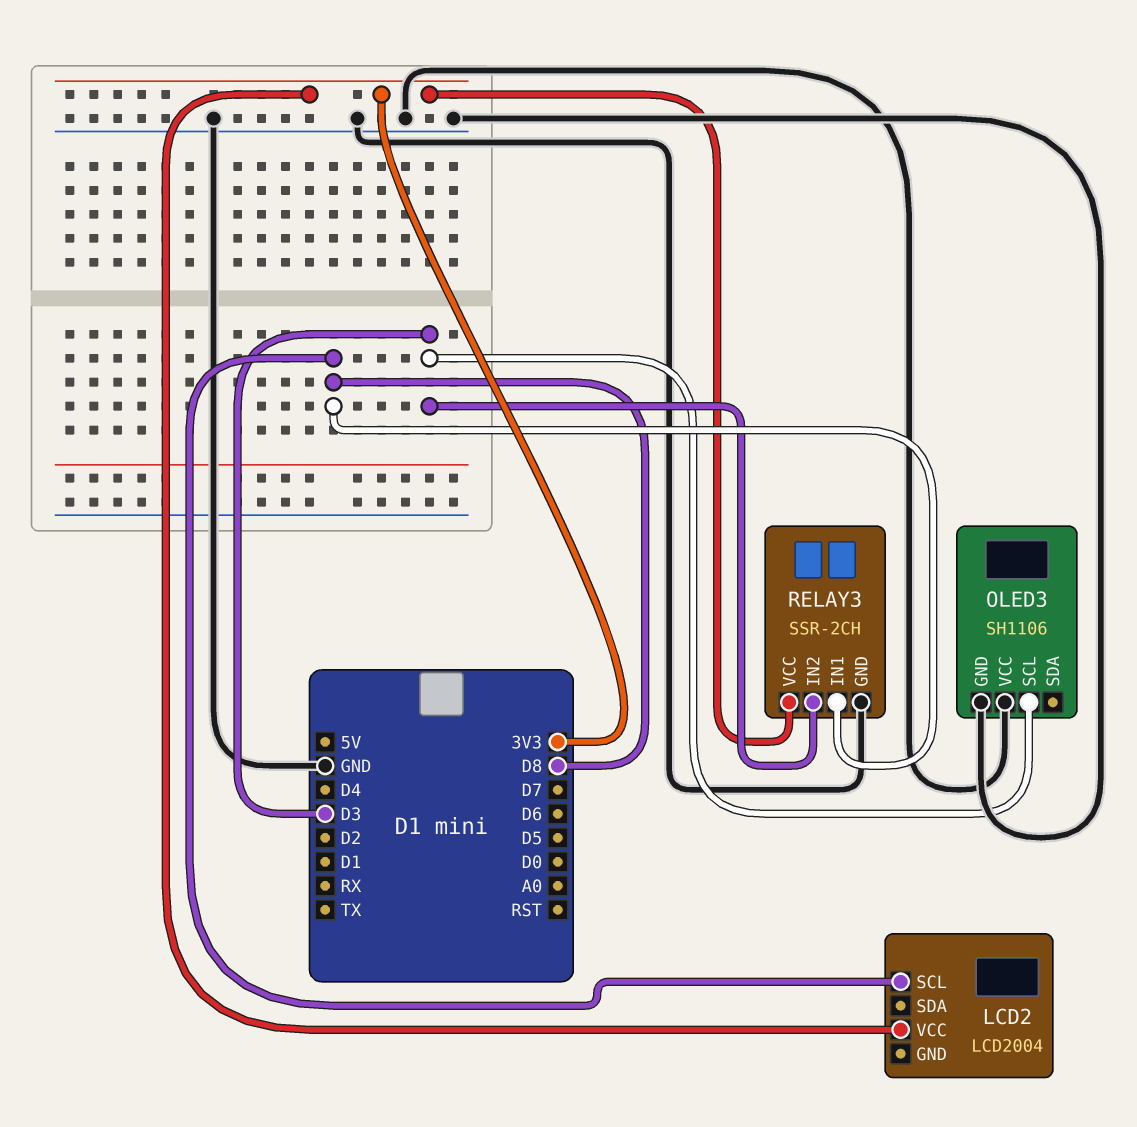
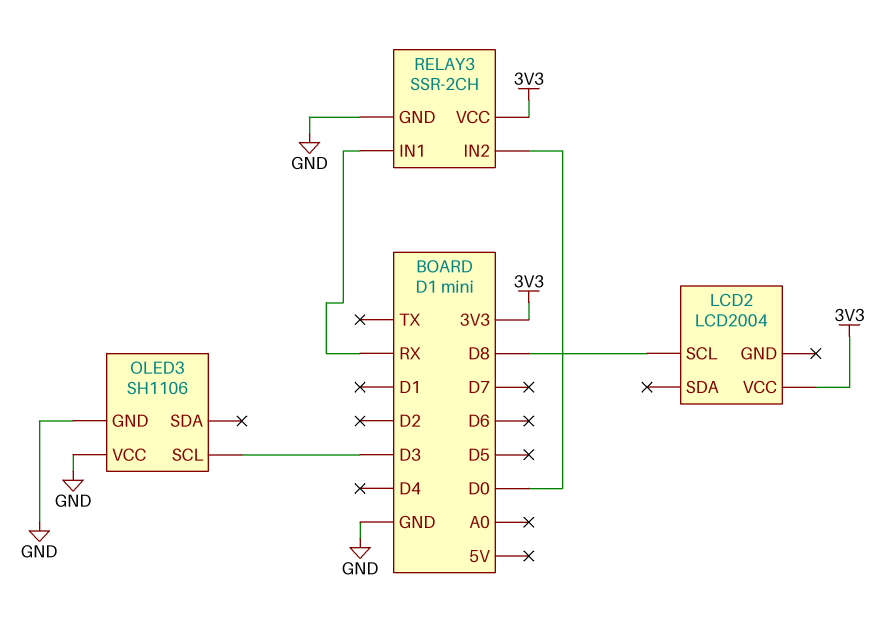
RELAY3 pin IN1: D8 -> RX
RELAY3 pin IN2: D3 -> D0

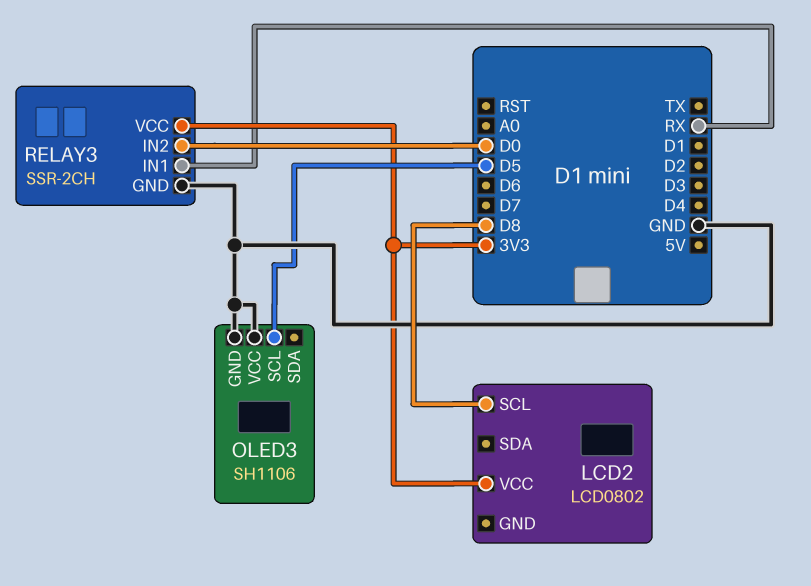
LCD2: LCD2004 -> LCD0802
OLED3 pin SCL: D3 -> D5

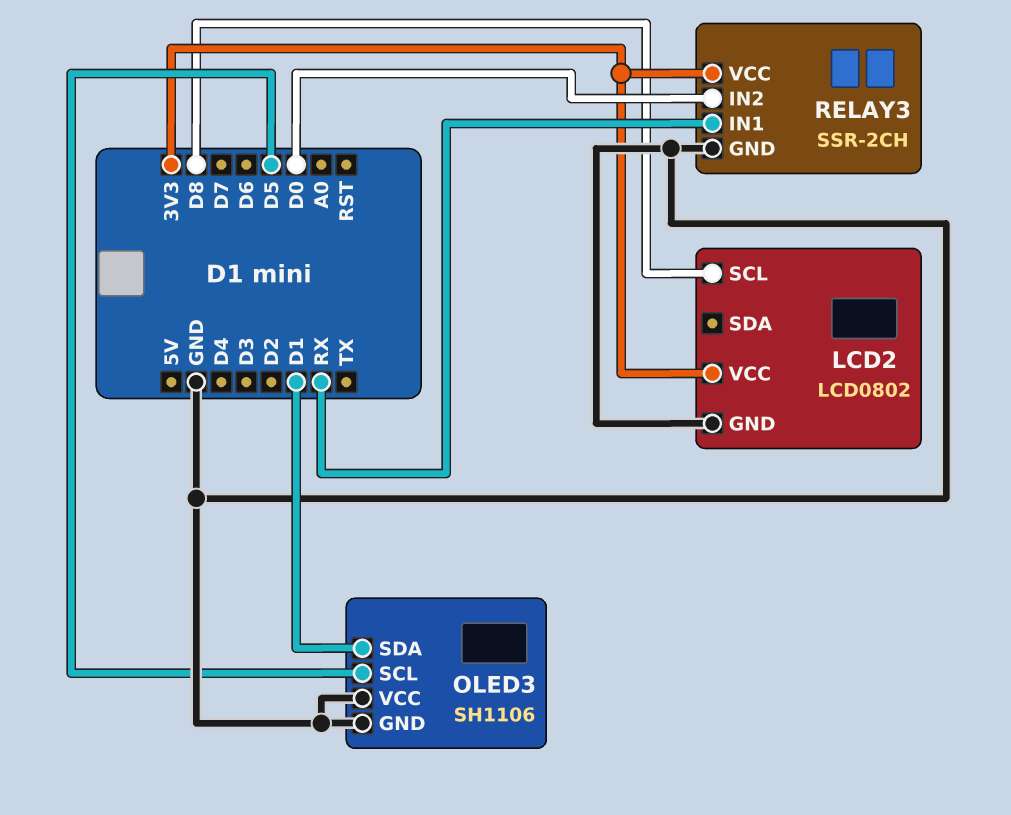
LCD2 pin GND: none -> GND
OLED3 pin SDA: none -> D1

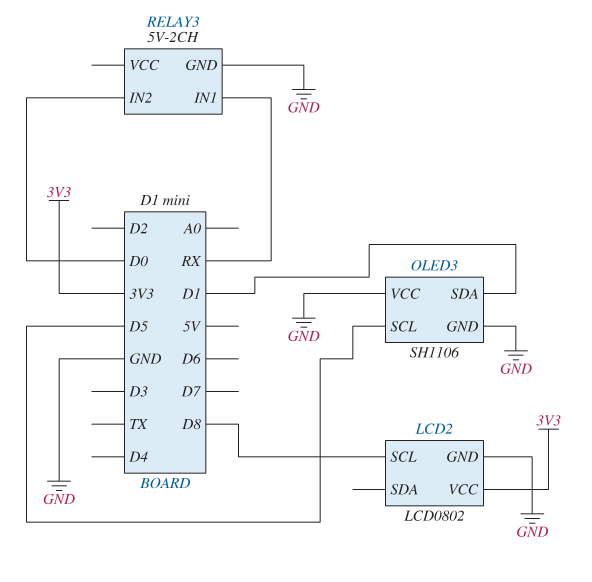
RELAY3: SSR-2CH -> 5V-2CH
RELAY3 pin VCC: 3V3 -> none

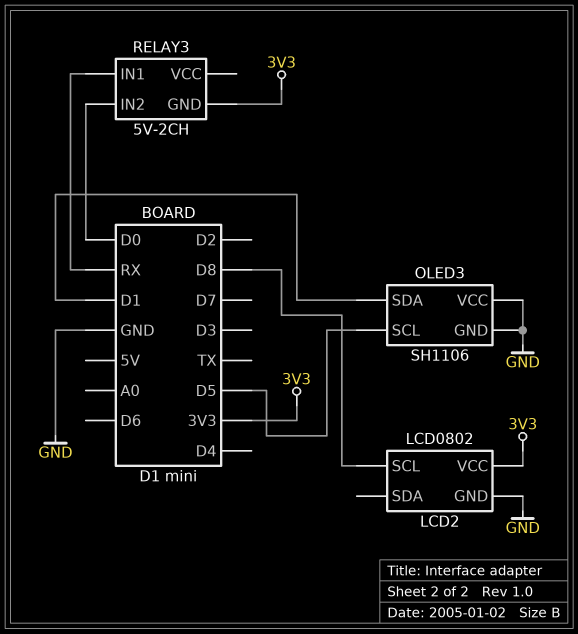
RELAY3 pin GND: GND -> 3V3

